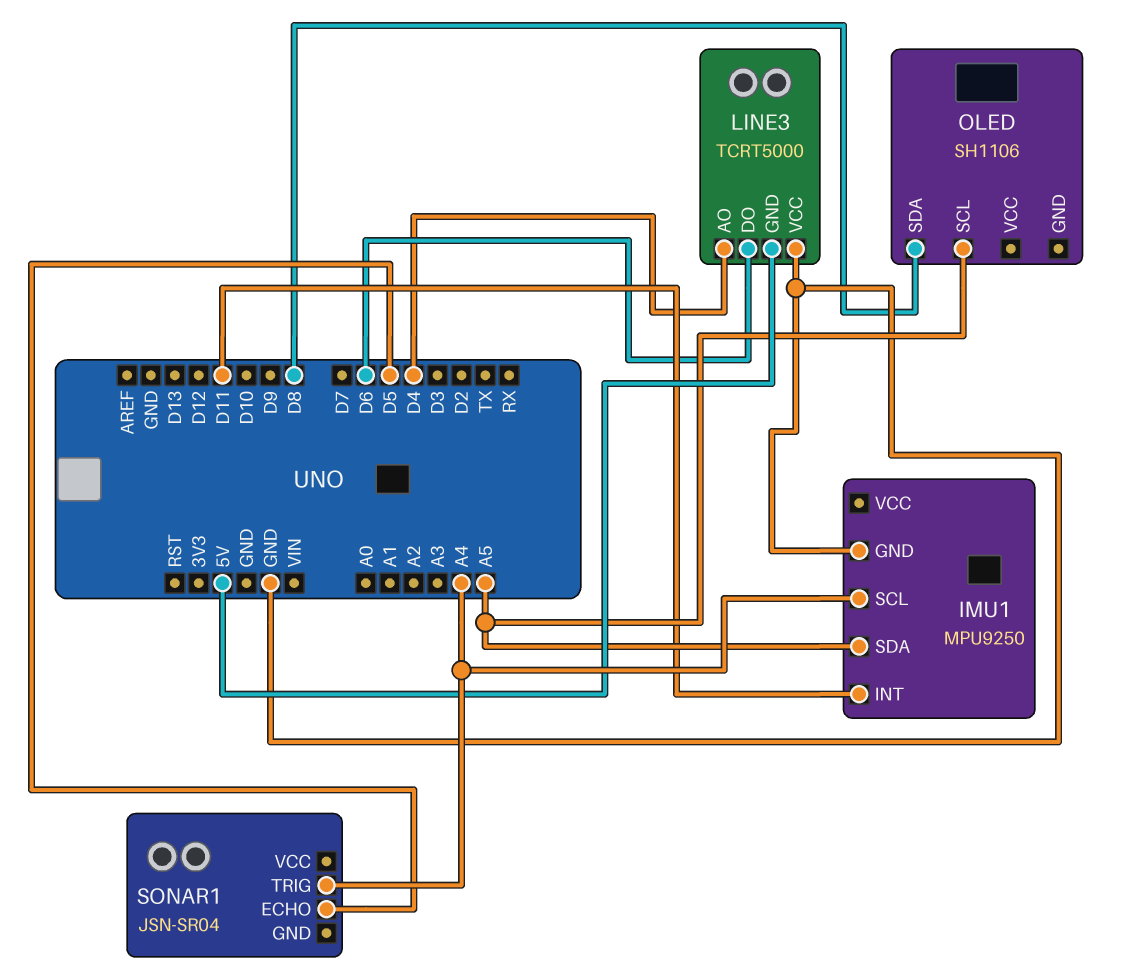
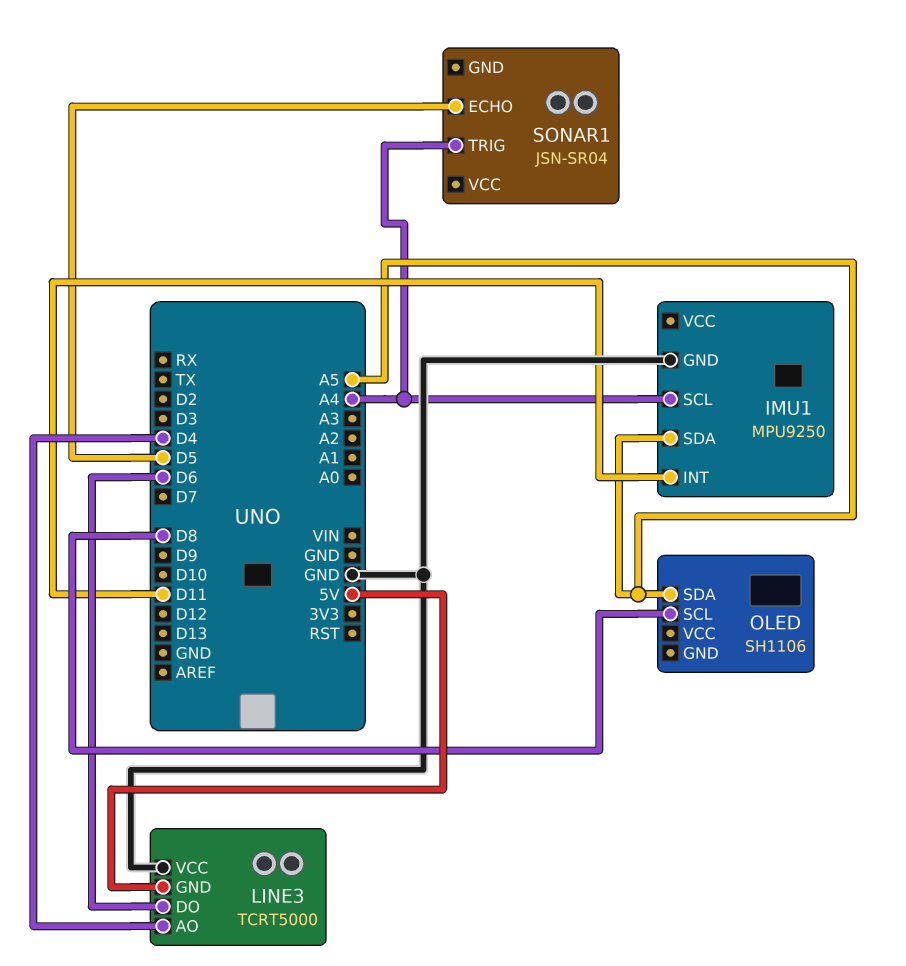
OLED pin SCL: A5 -> D8
OLED pin SDA: D8 -> A5

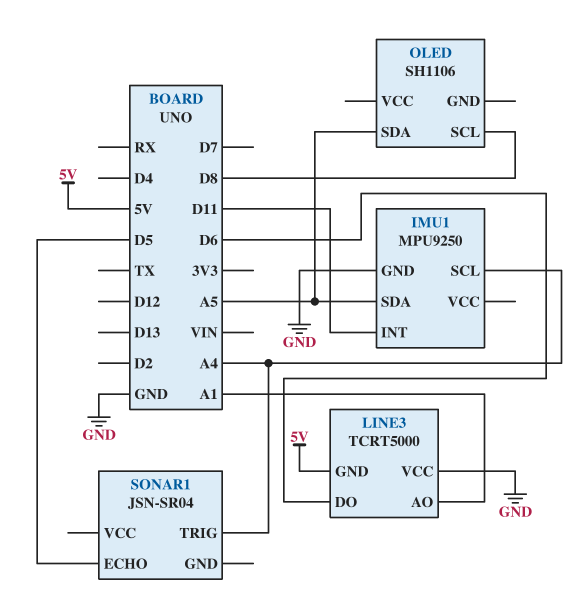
LINE3 pin AO: D4 -> A1

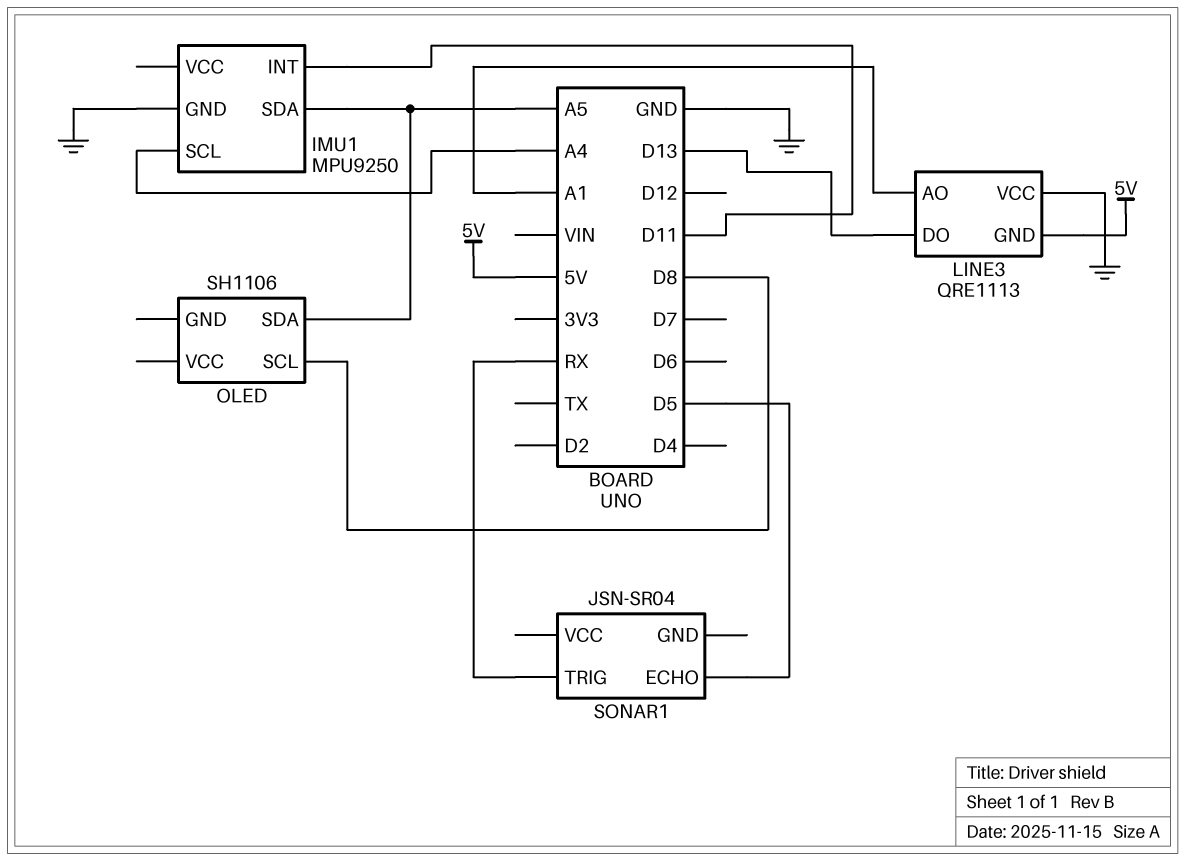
LINE3: TCRT5000 -> QRE1113
LINE3 pin DO: D6 -> D13
SONAR1 pin TRIG: A4 -> RX

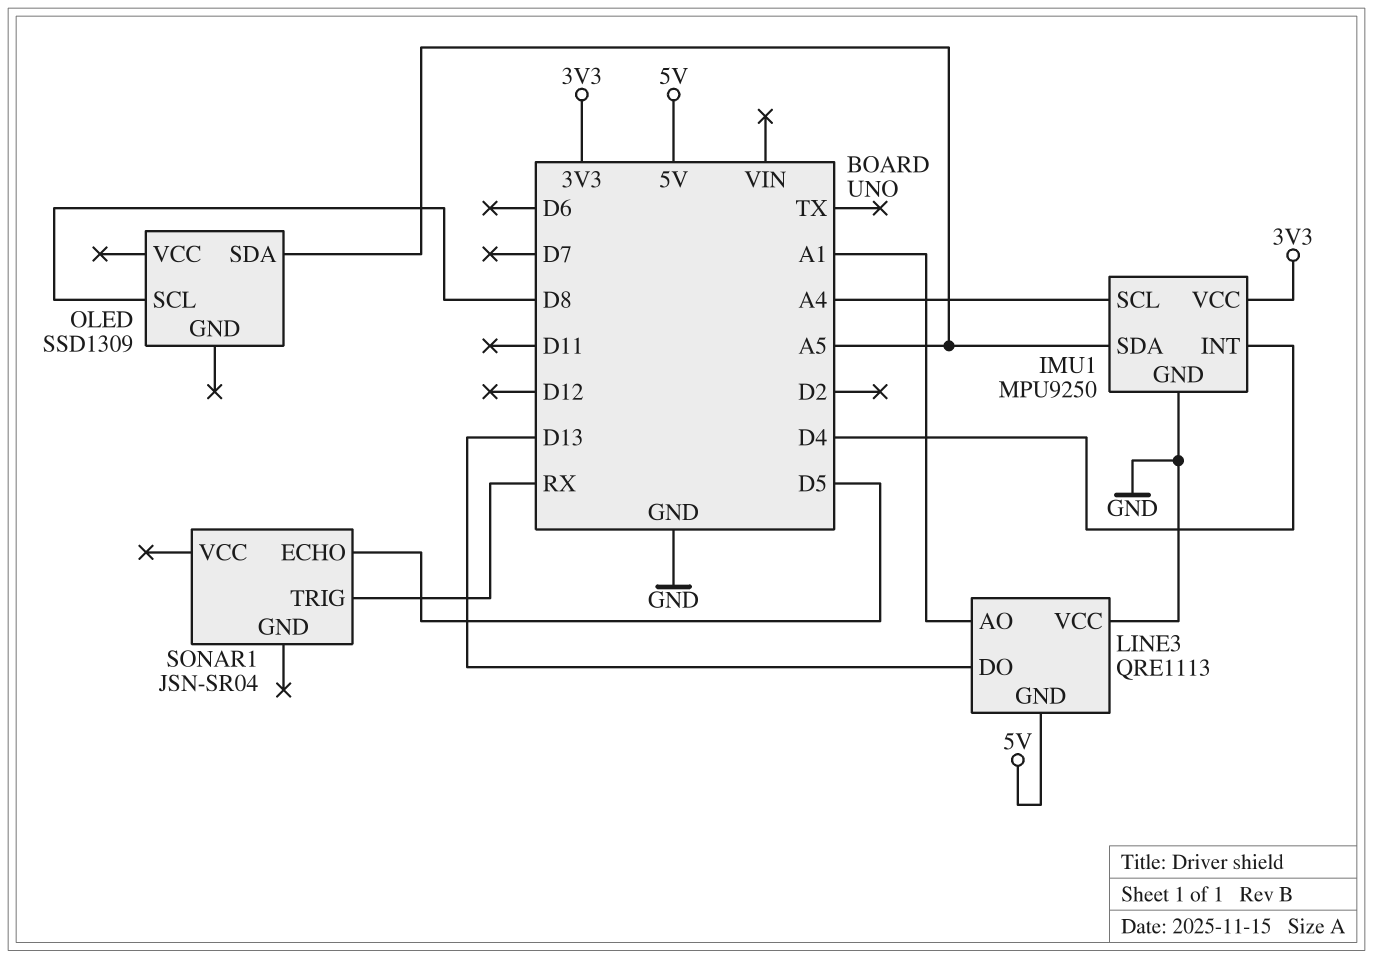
IMU1 pin INT: D11 -> D4
IMU1 pin VCC: none -> 3V3
OLED: SH1106 -> SSD1309

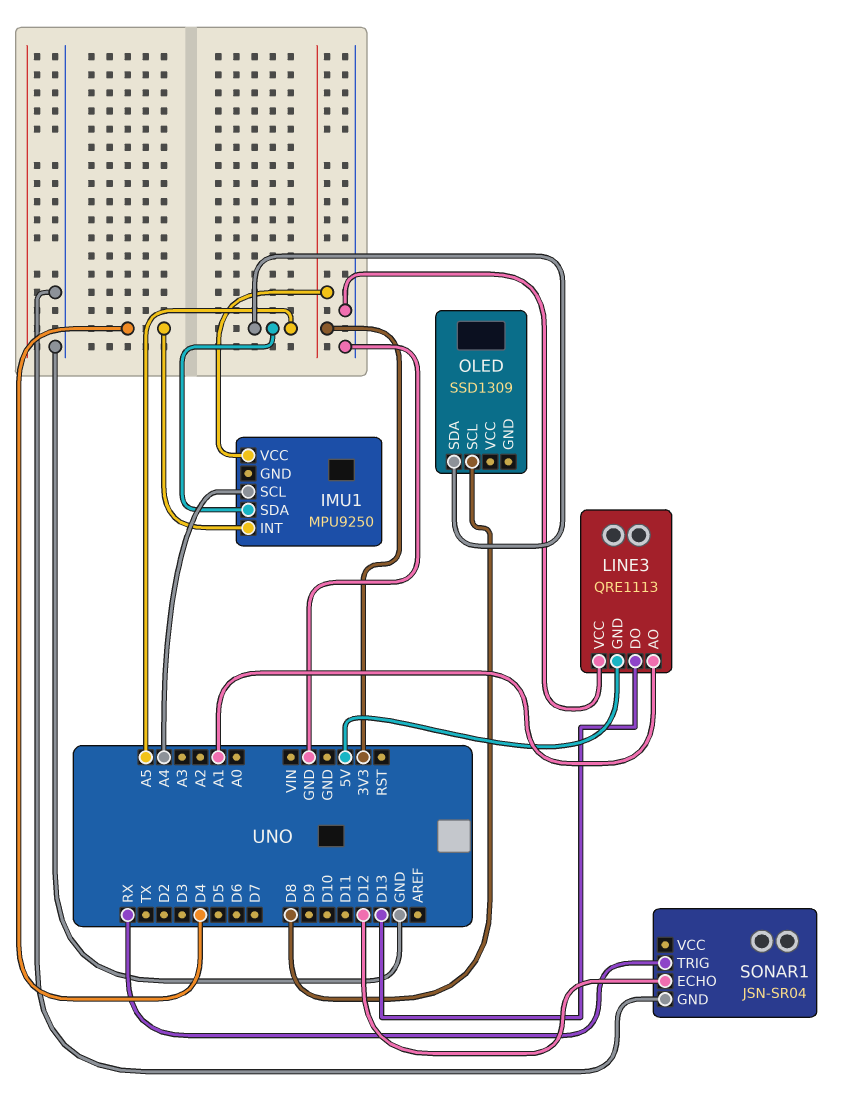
IMU1 pin GND: GND -> none
SONAR1 pin ECHO: D5 -> D12
SONAR1 pin GND: none -> GND

